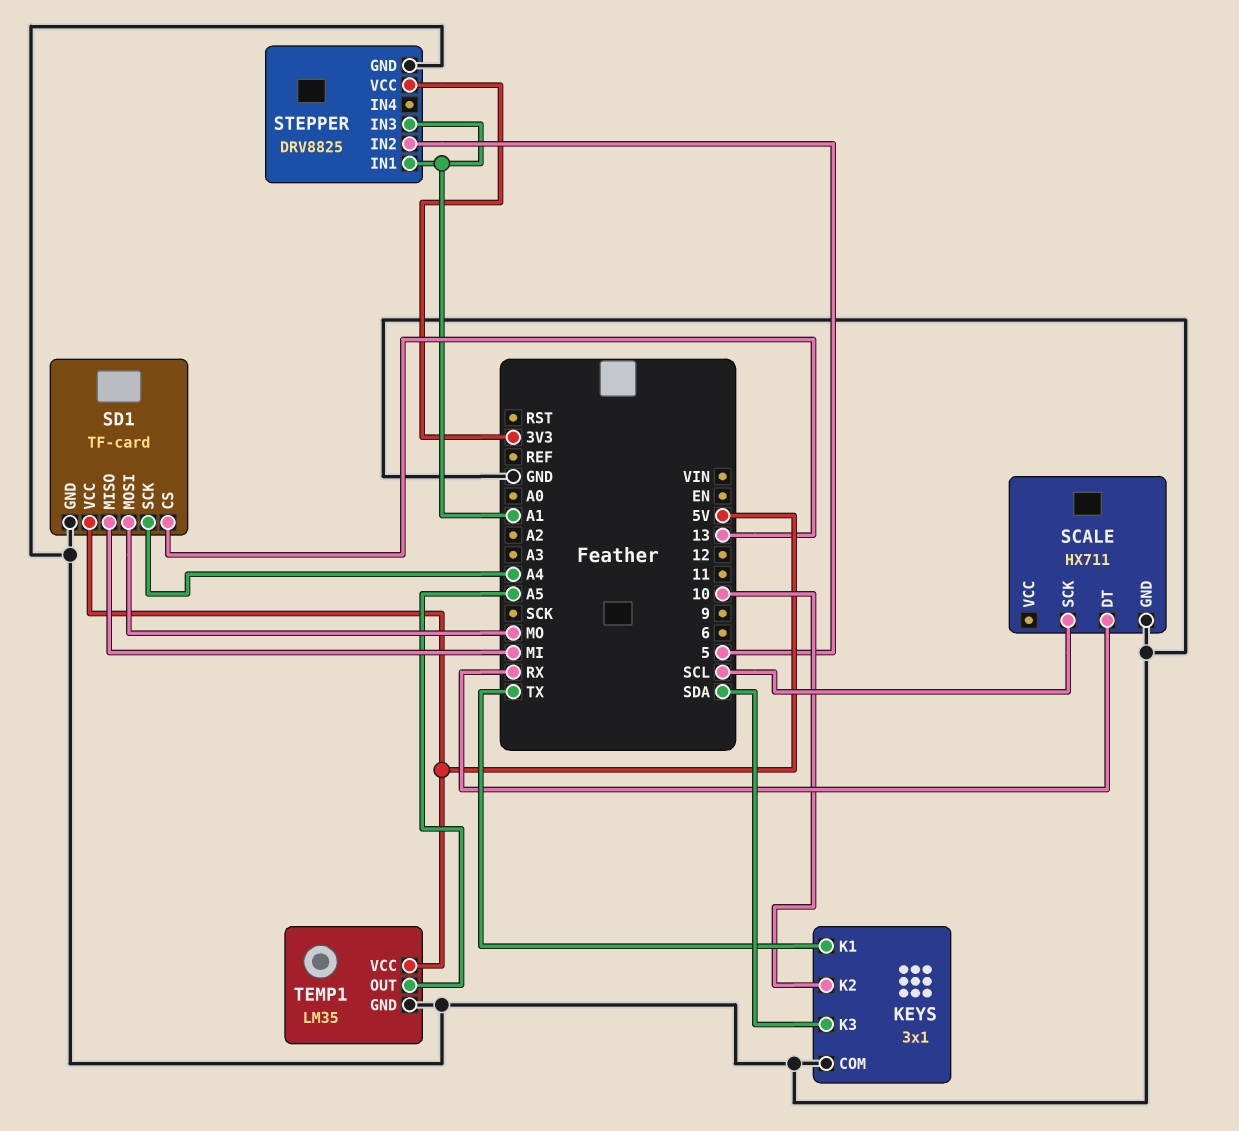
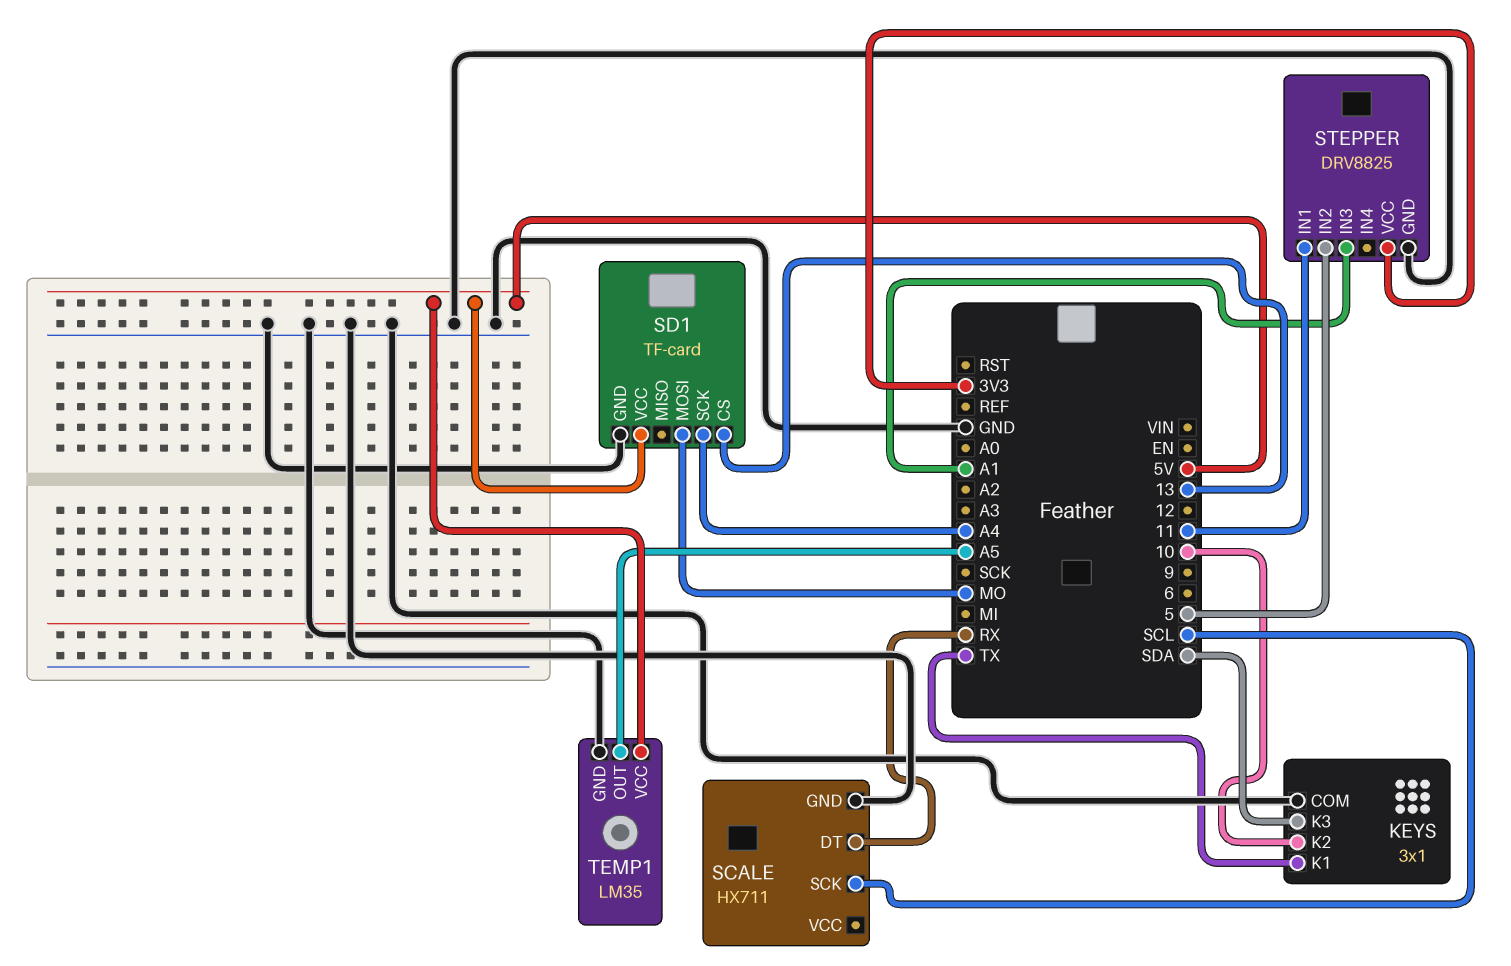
SD1 pin MISO: MI -> none
STEPPER pin IN1: A1 -> 11

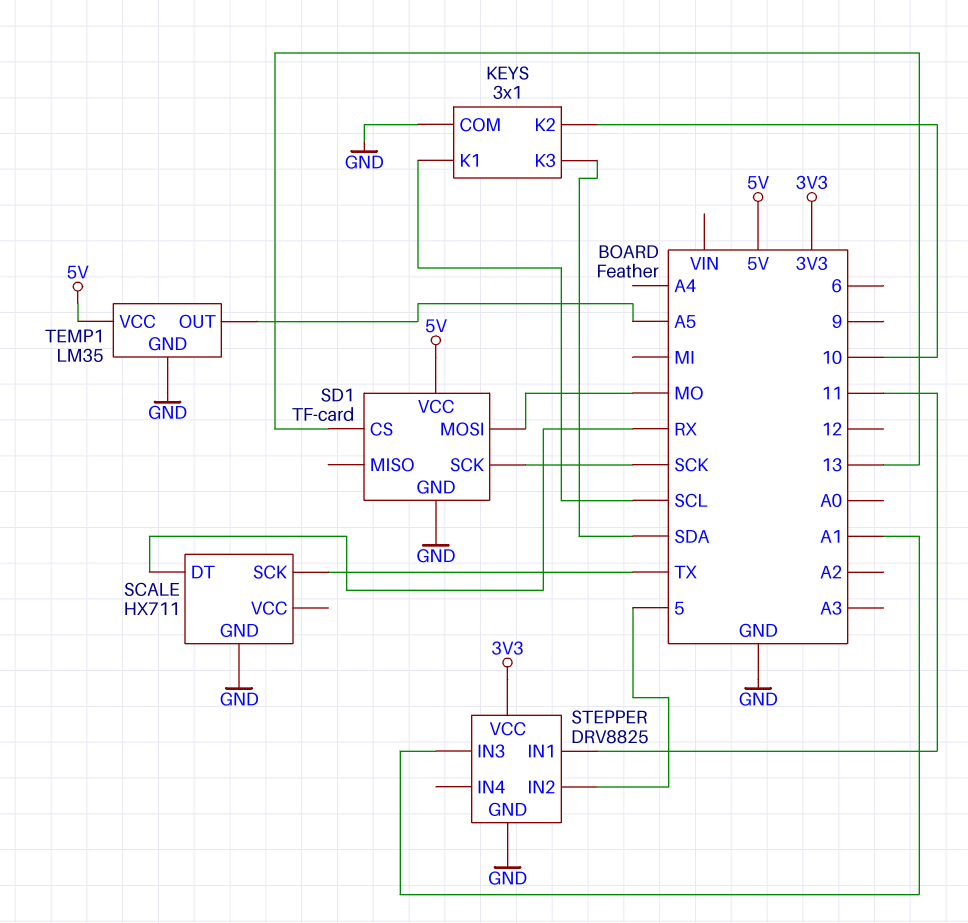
KEYS pin K1: TX -> SCL
SCALE pin SCK: SCL -> TX
SD1 pin SCK: A4 -> SCK

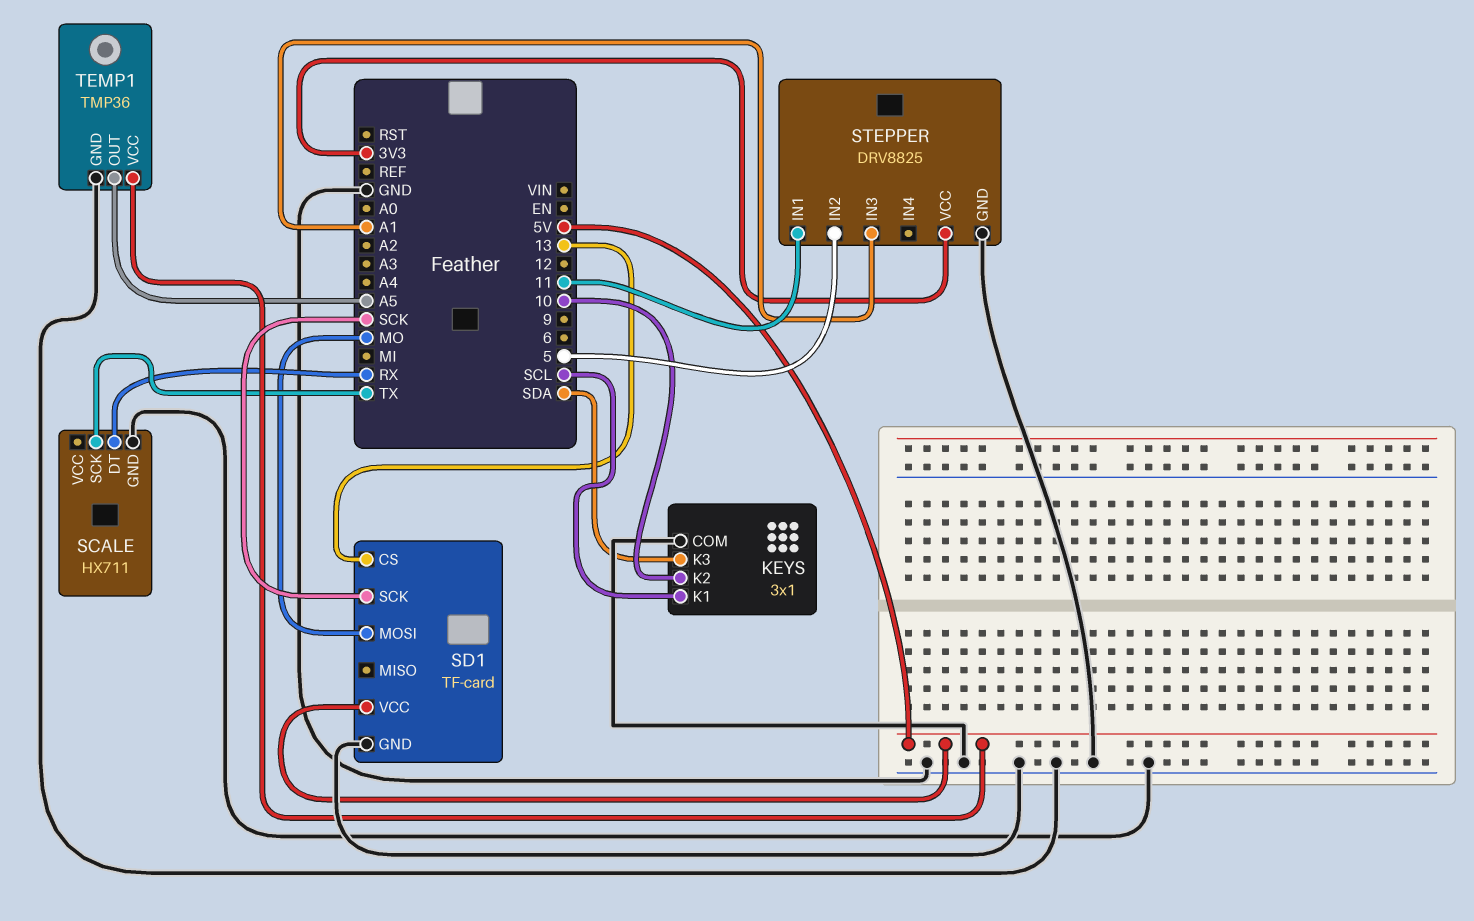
TEMP1: LM35 -> TMP36

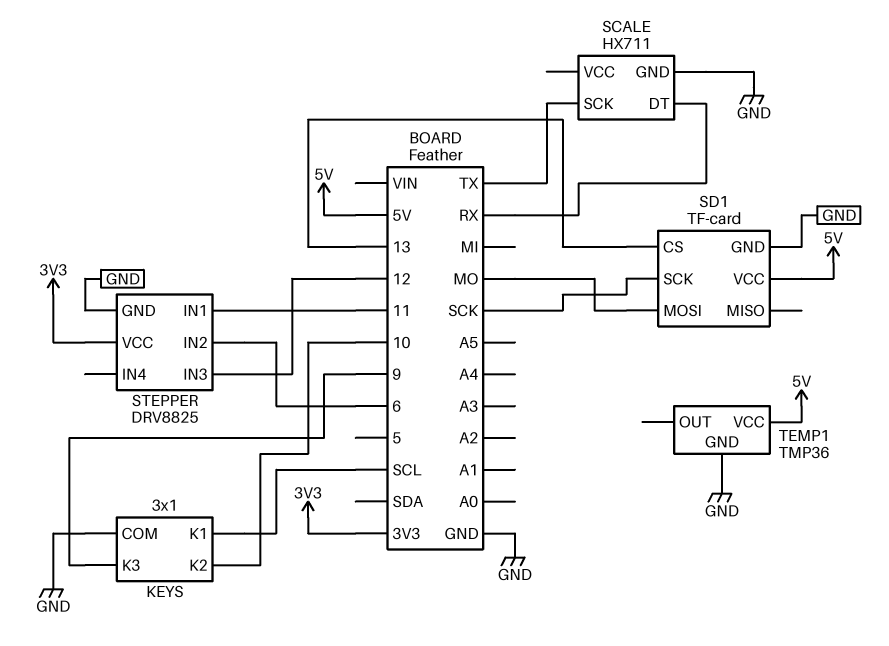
KEYS pin K3: SDA -> 9
STEPPER pin IN2: 5 -> 6
STEPPER pin IN3: A1 -> 12
TEMP1 pin OUT: A5 -> none

